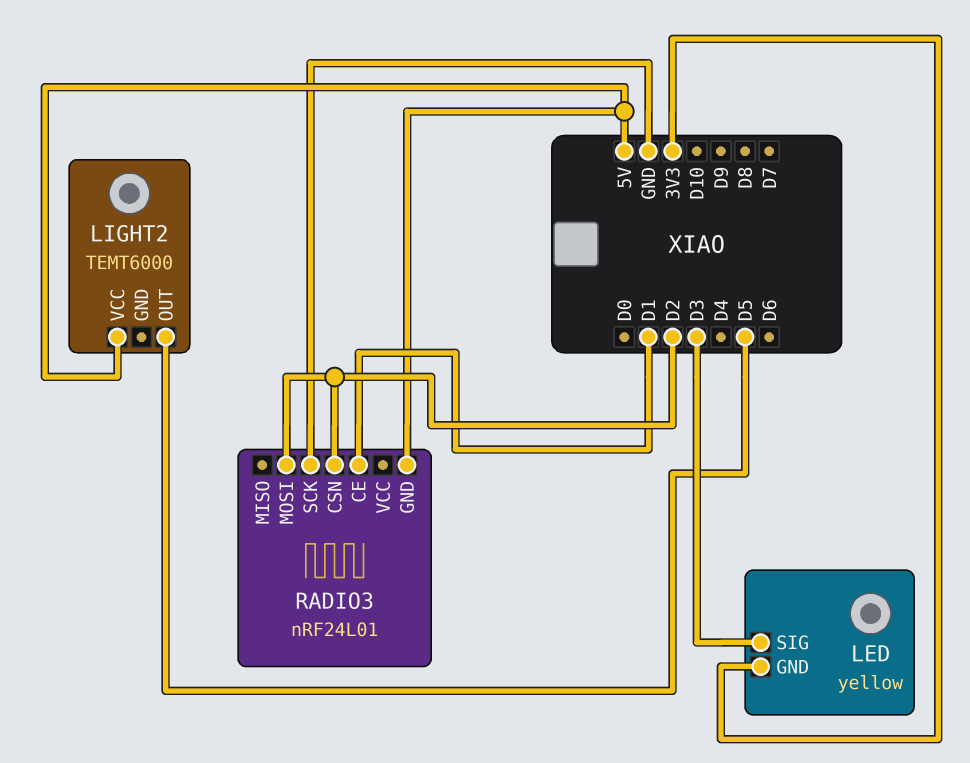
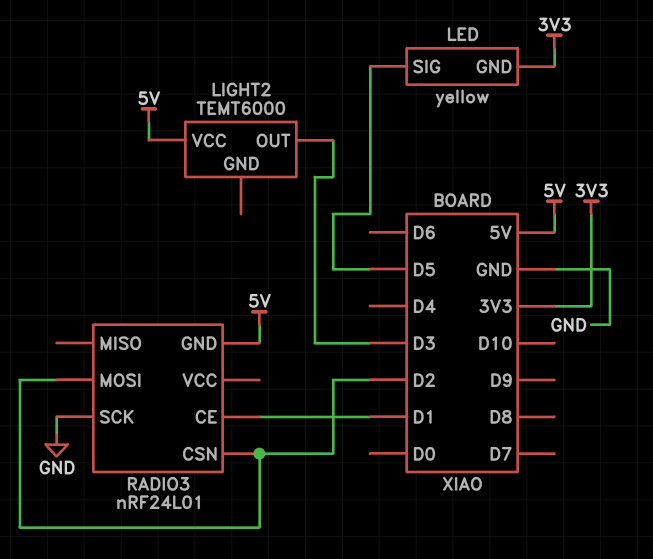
LED pin SIG: D3 -> D5
LIGHT2 pin OUT: D5 -> D3

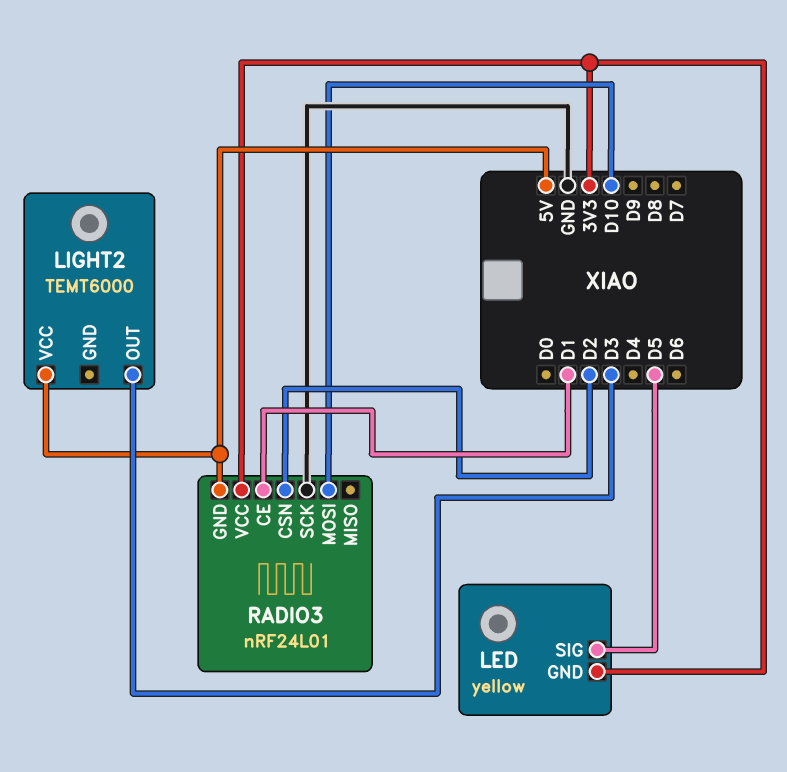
RADIO3 pin MOSI: D2 -> D10
RADIO3 pin VCC: none -> 3V3

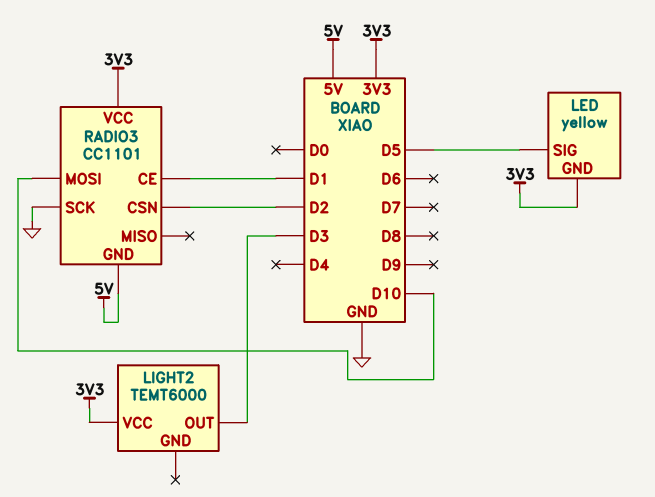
LIGHT2 pin VCC: 5V -> 3V3
RADIO3: nRF24L01 -> CC1101

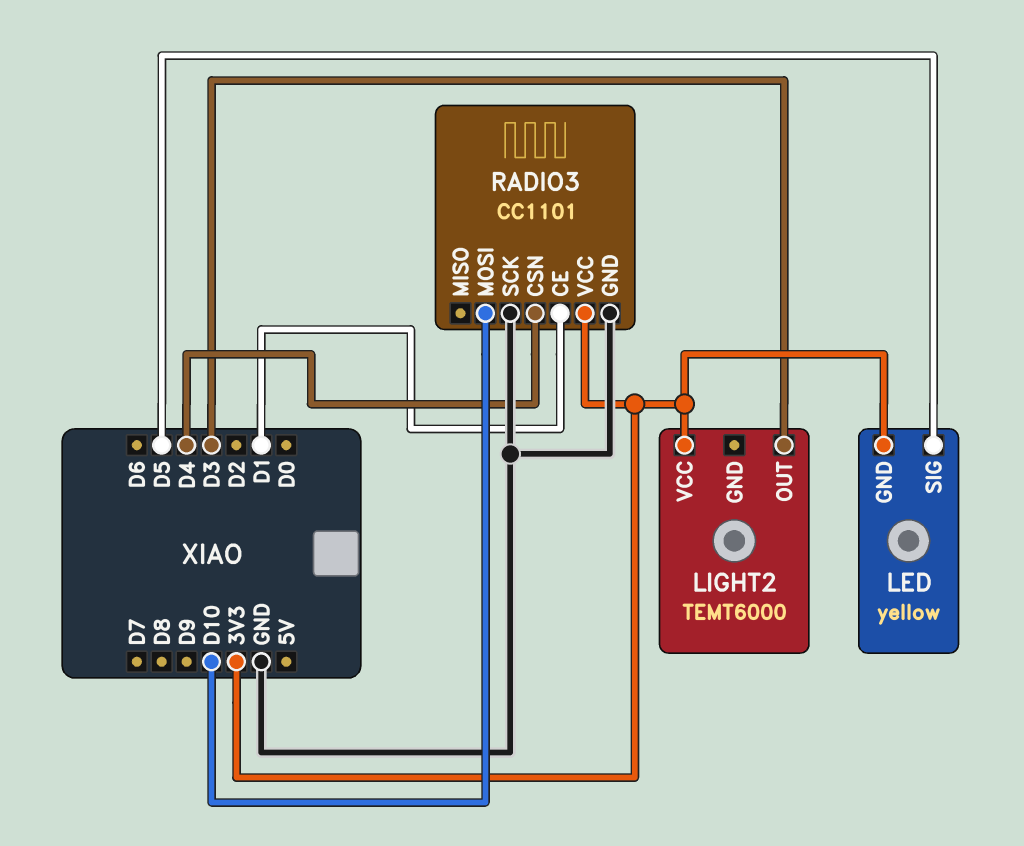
RADIO3 pin CSN: D2 -> D4
RADIO3 pin GND: 5V -> GND

